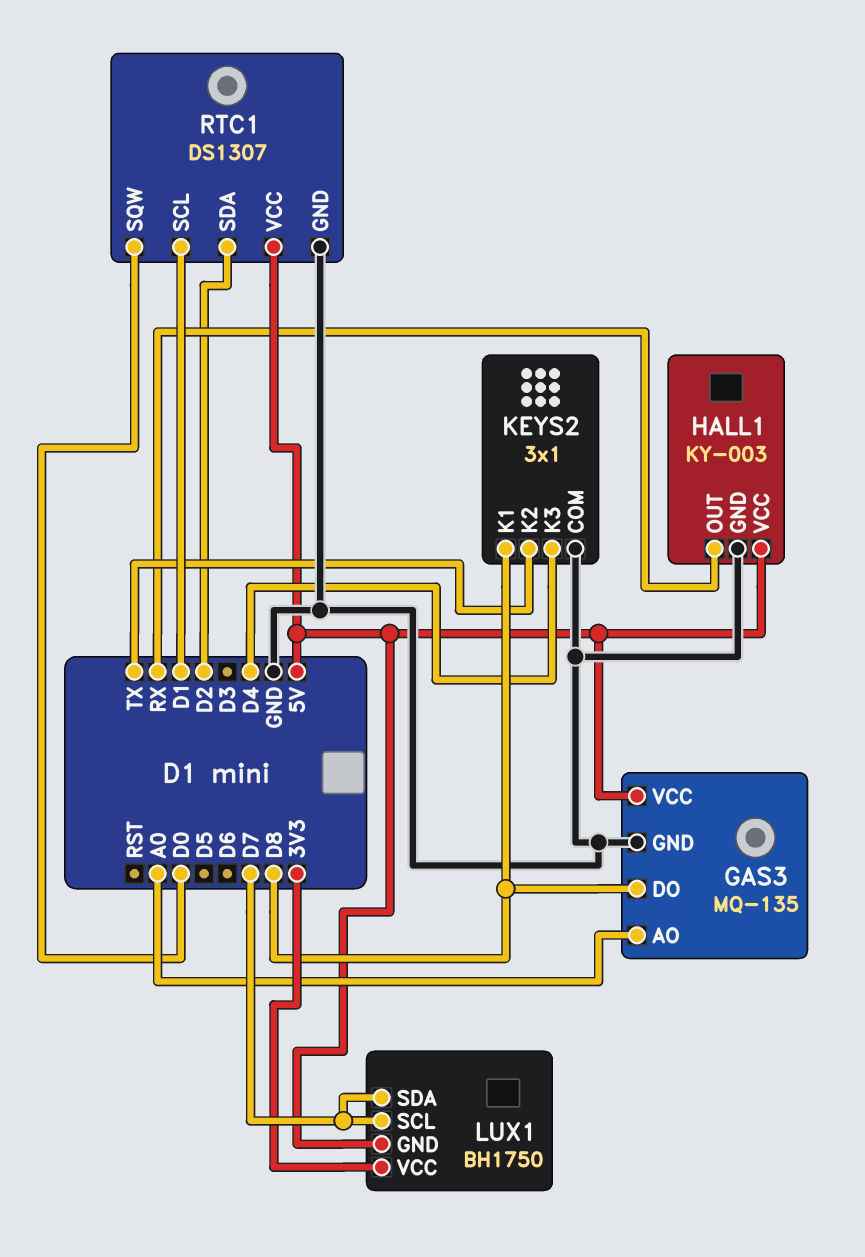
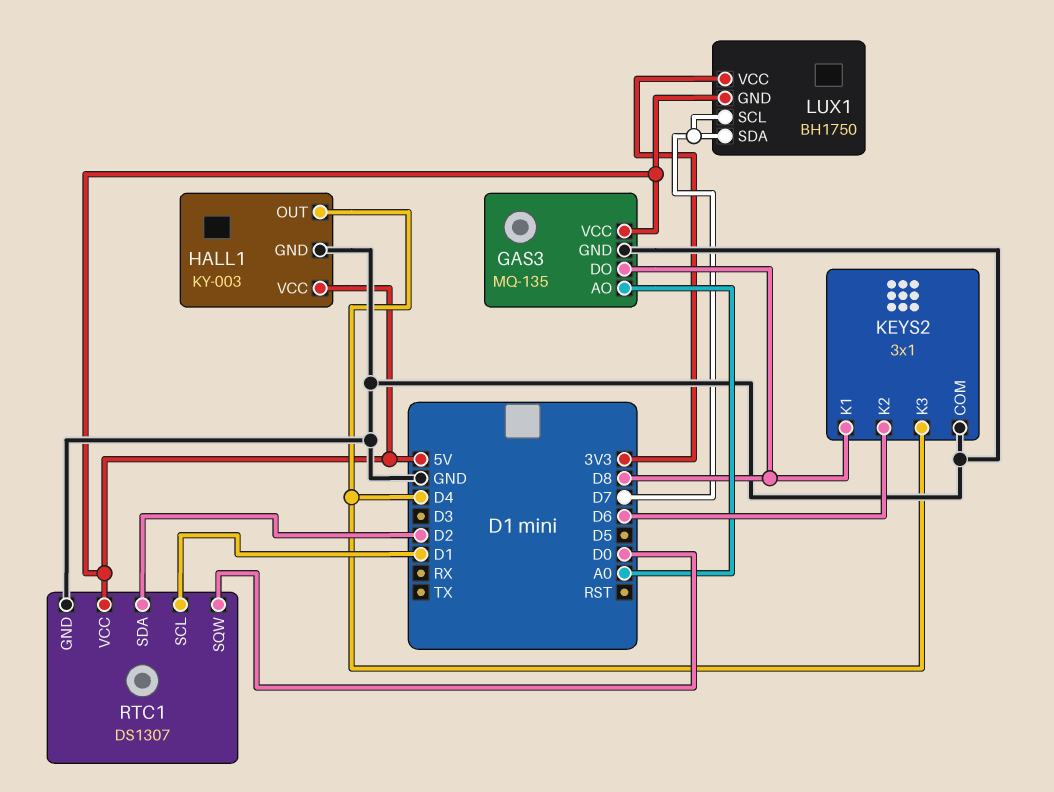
HALL1 pin OUT: RX -> D4
KEYS2 pin K2: TX -> D6

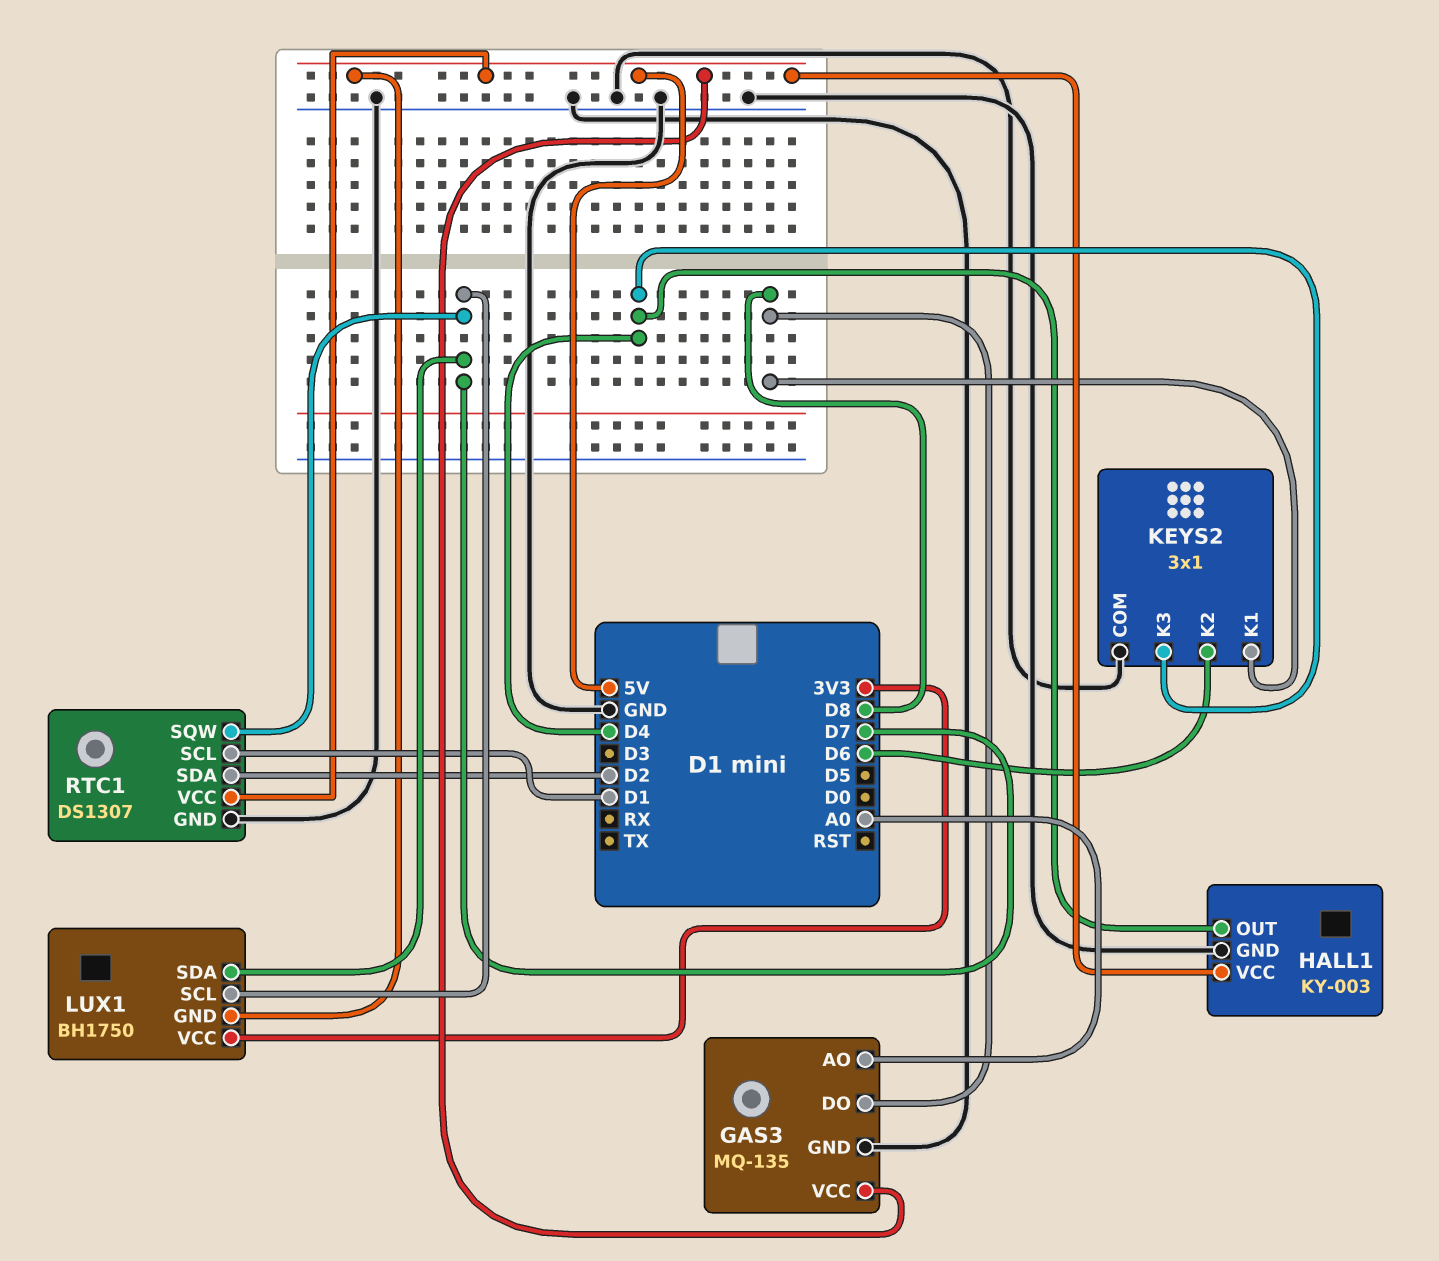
RTC1 pin SQW: D0 -> D7

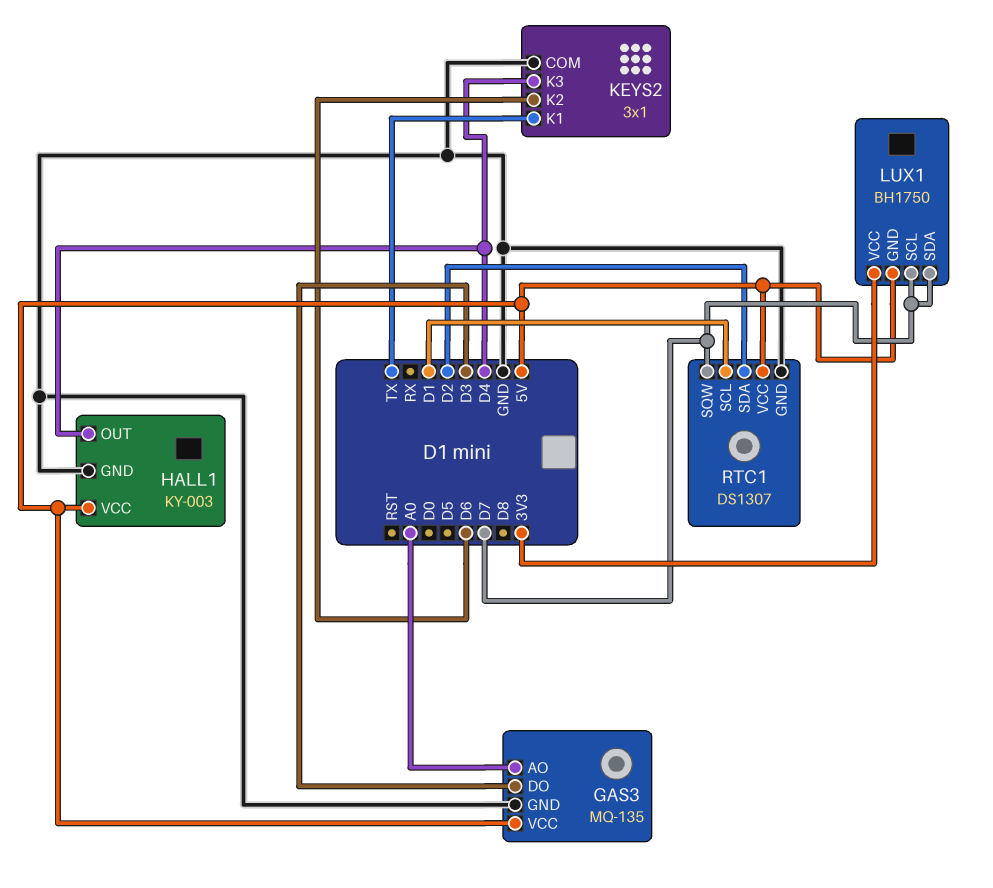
GAS3 pin DO: D8 -> D3
KEYS2 pin K1: D8 -> TX

